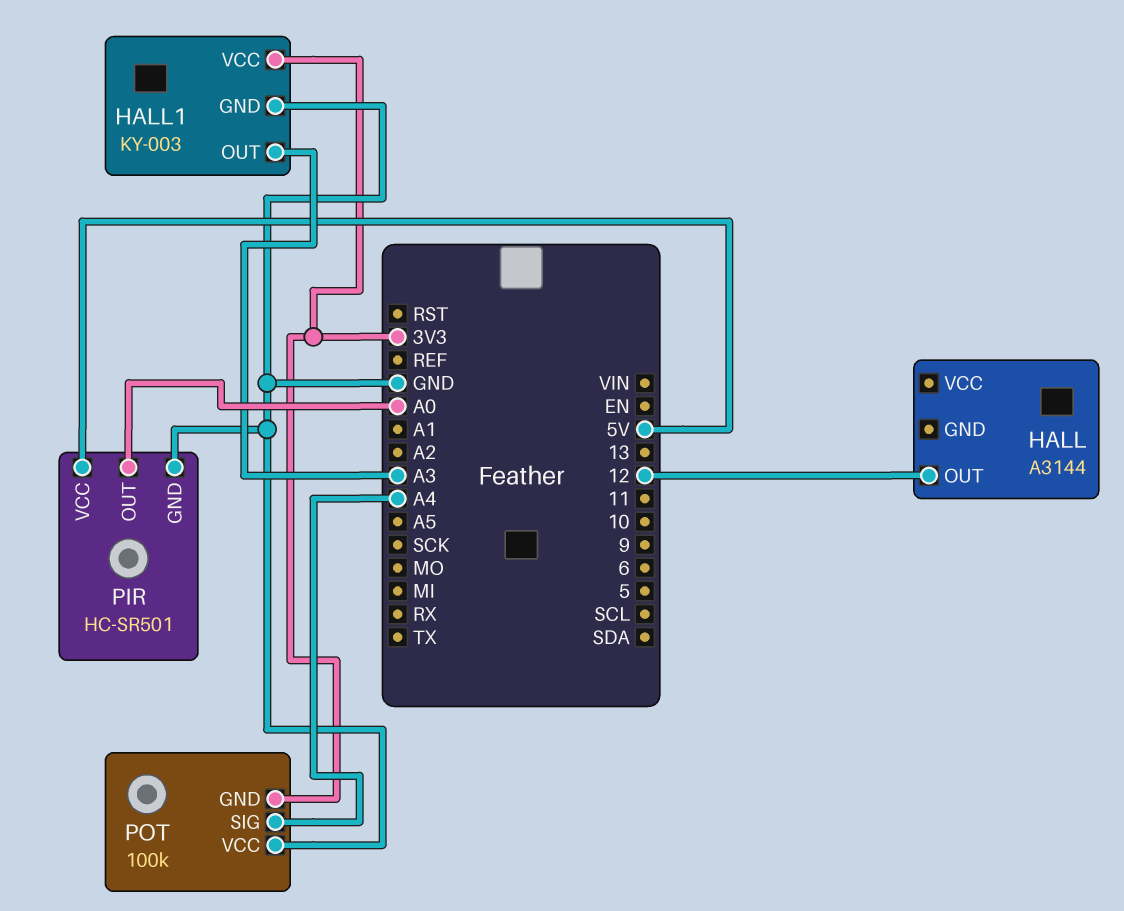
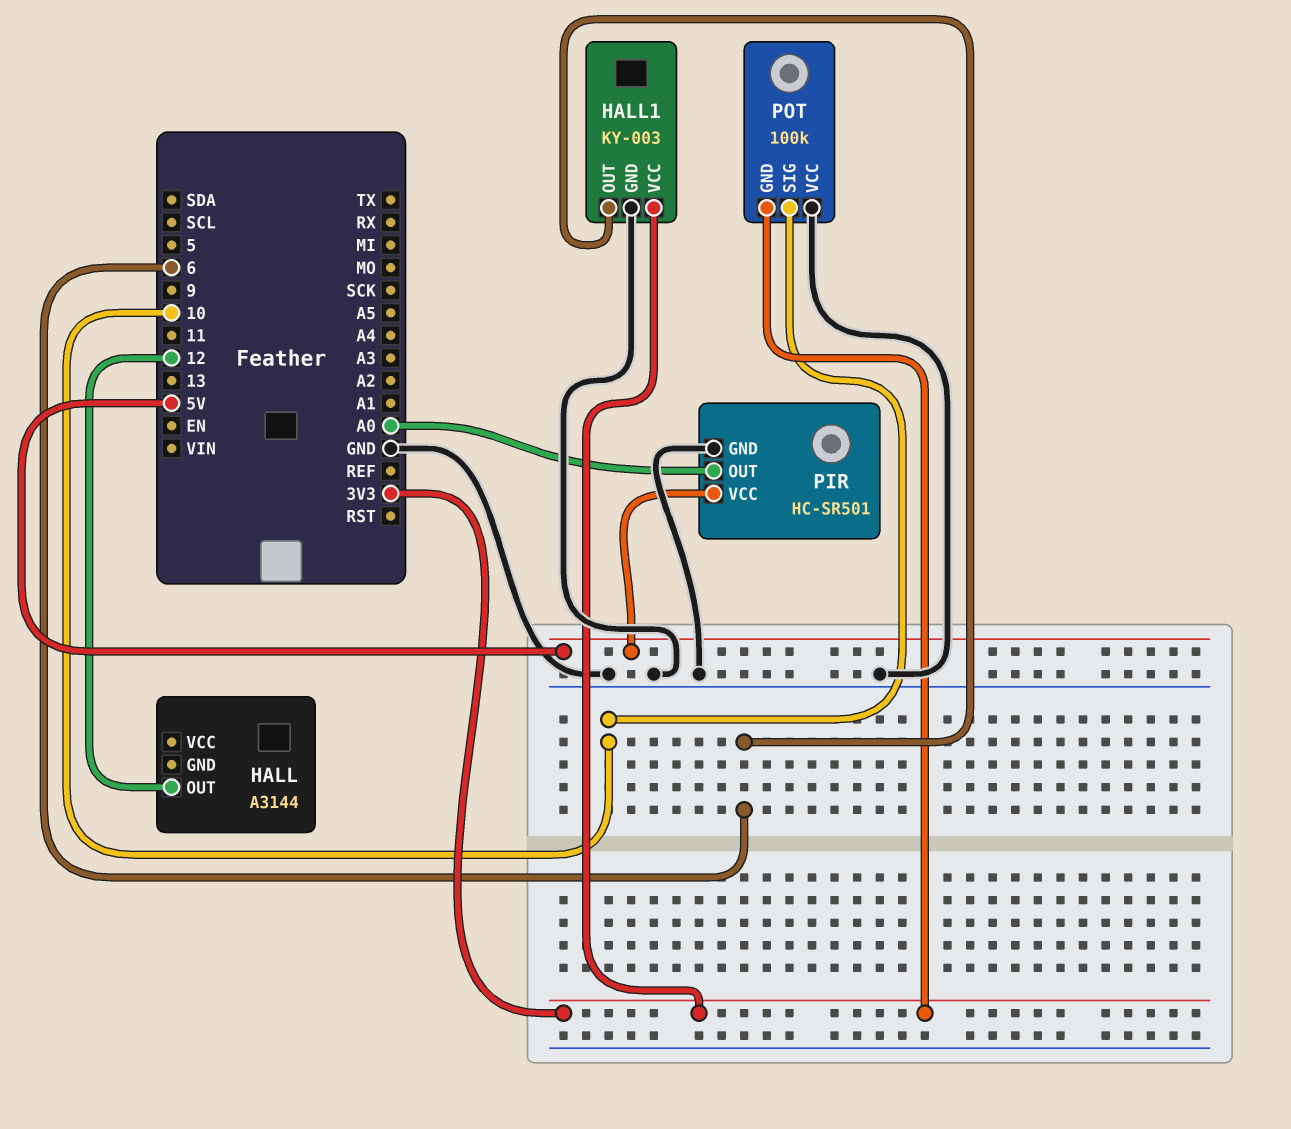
HALL1 pin OUT: A3 -> 6
POT pin SIG: A4 -> 10

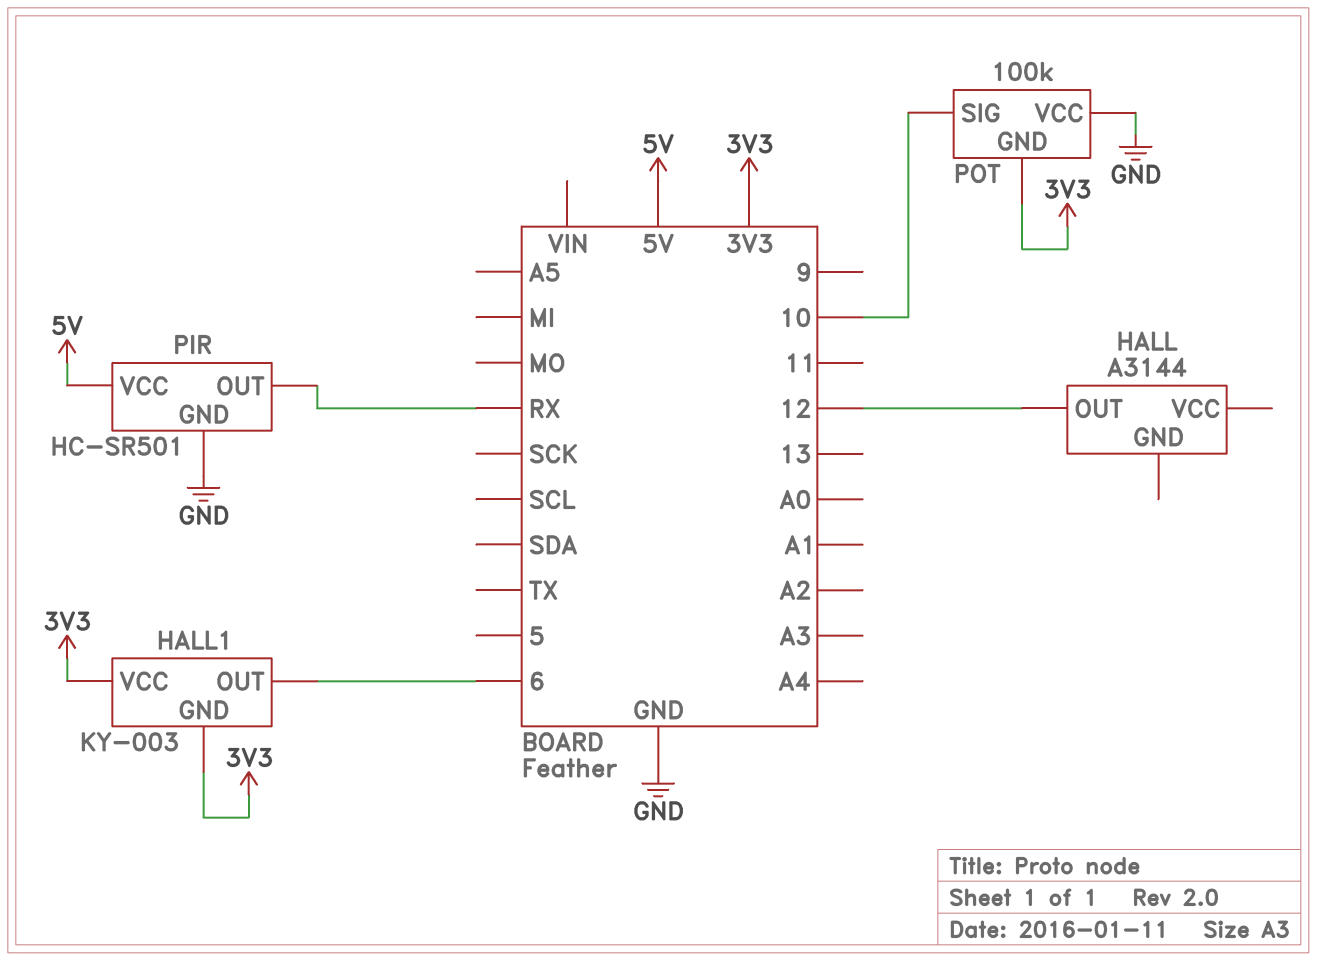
HALL1 pin GND: GND -> 3V3
PIR pin OUT: A0 -> RX

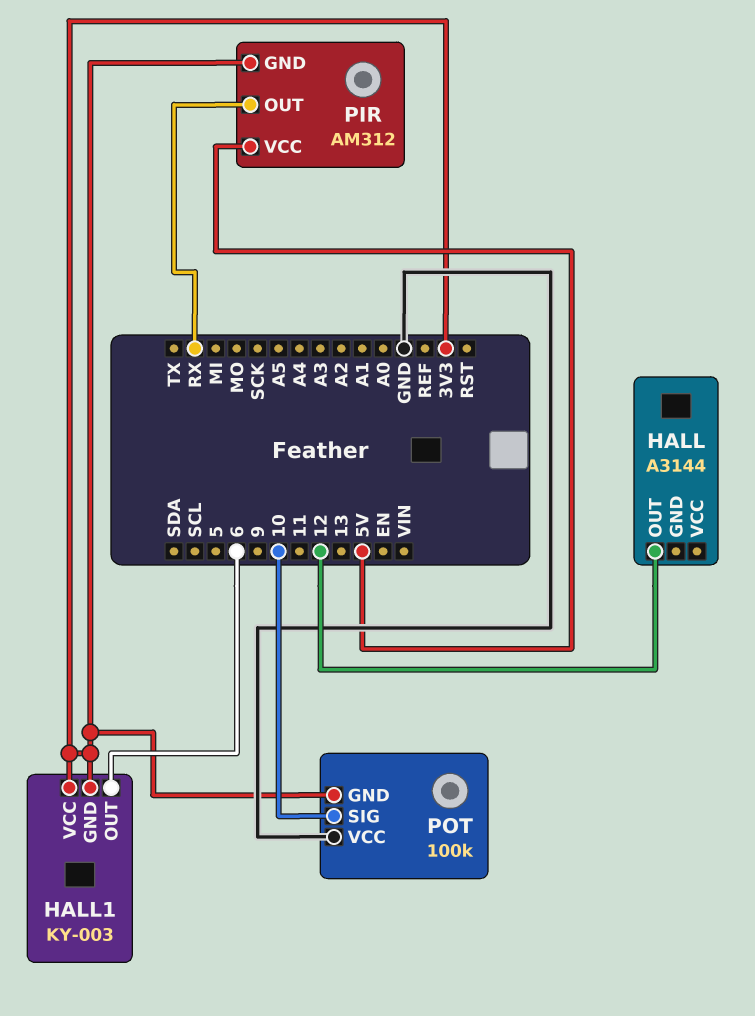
PIR: HC-SR501 -> AM312
PIR pin GND: GND -> 3V3

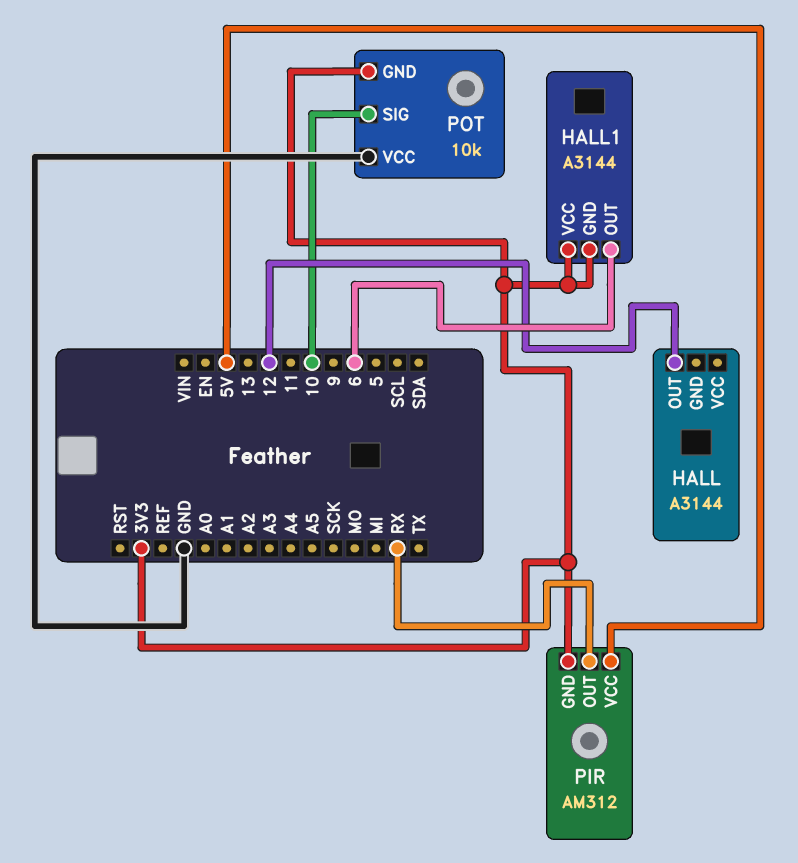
HALL1: KY-003 -> A3144
POT: 100k -> 10k

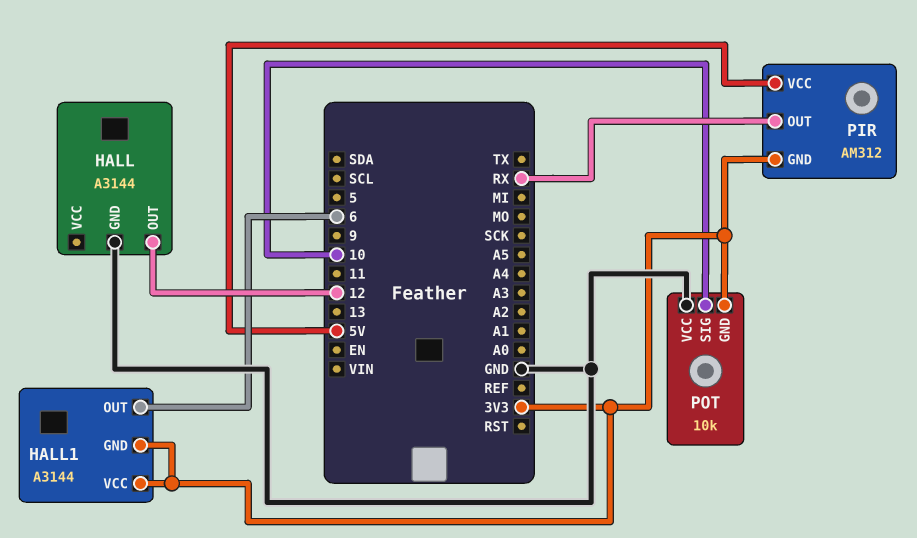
HALL pin GND: none -> GND

